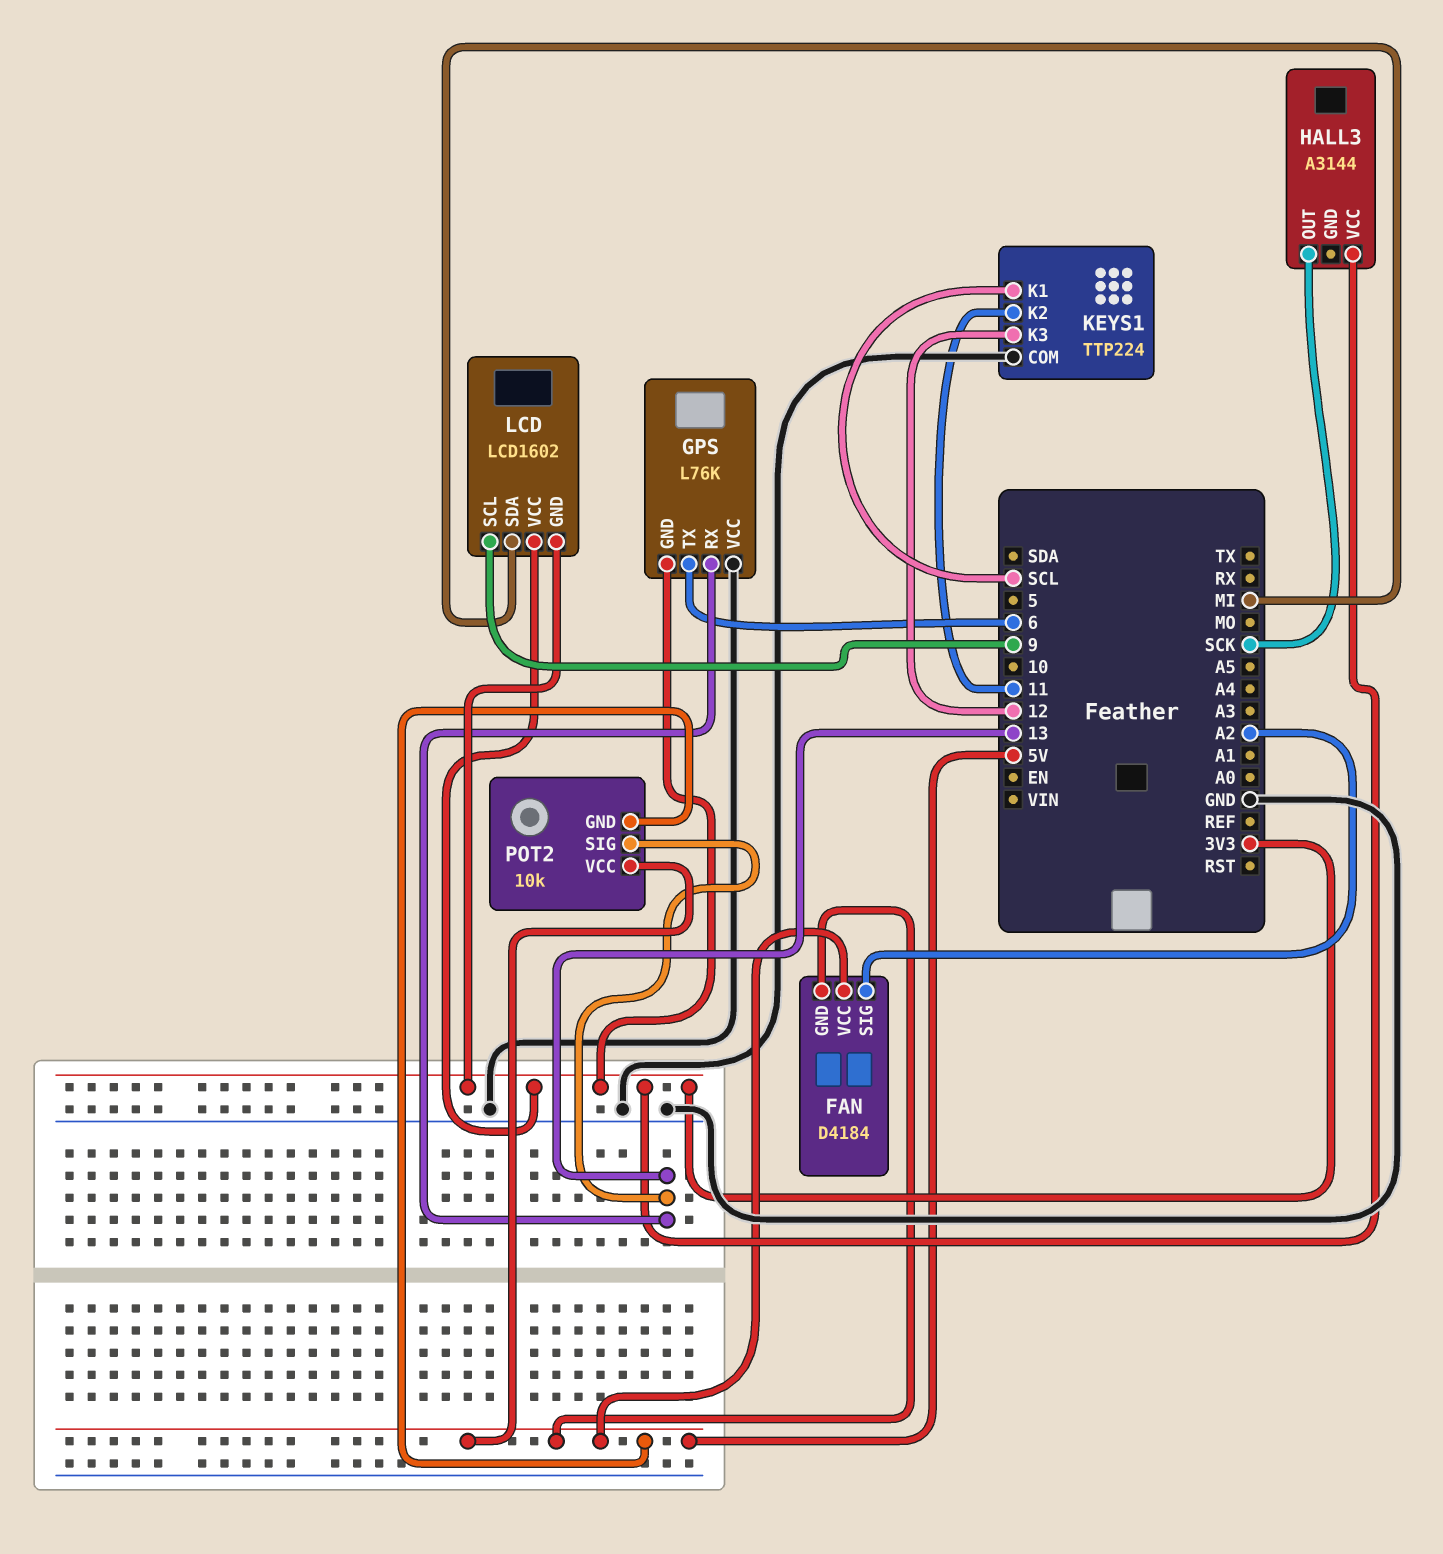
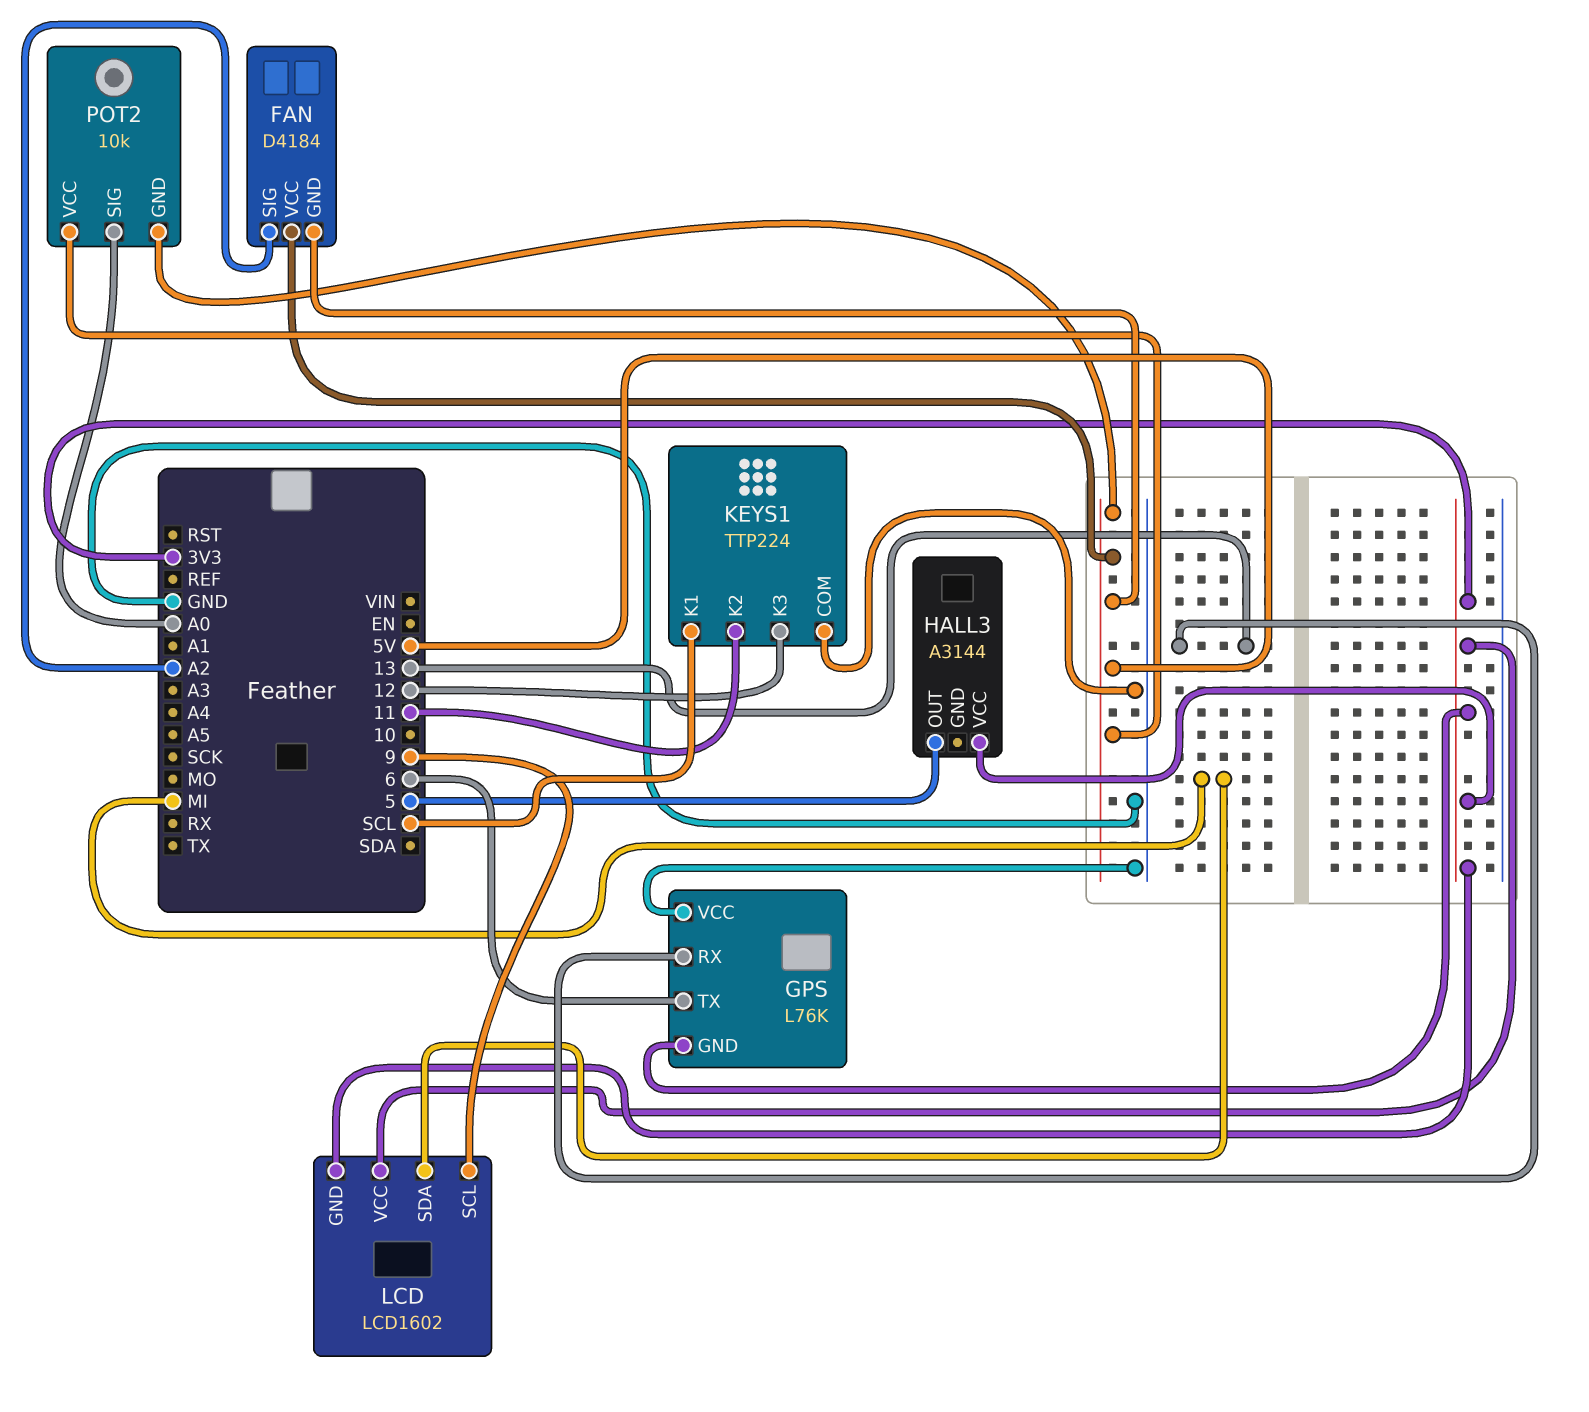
HALL3 pin OUT: SCK -> 5
POT2 pin SIG: 13 -> A0

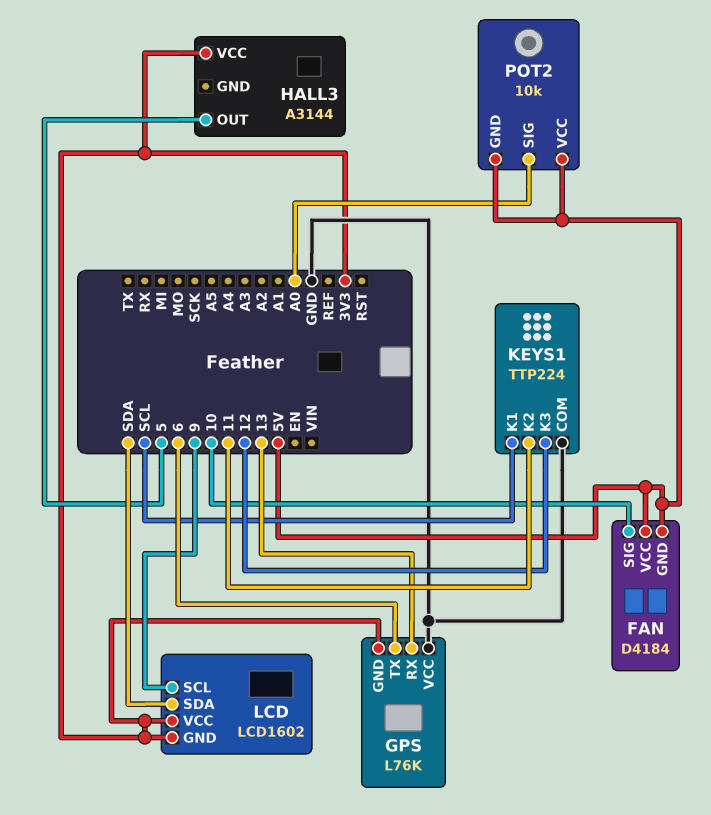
FAN pin SIG: A2 -> 10
LCD pin SDA: MI -> SDA

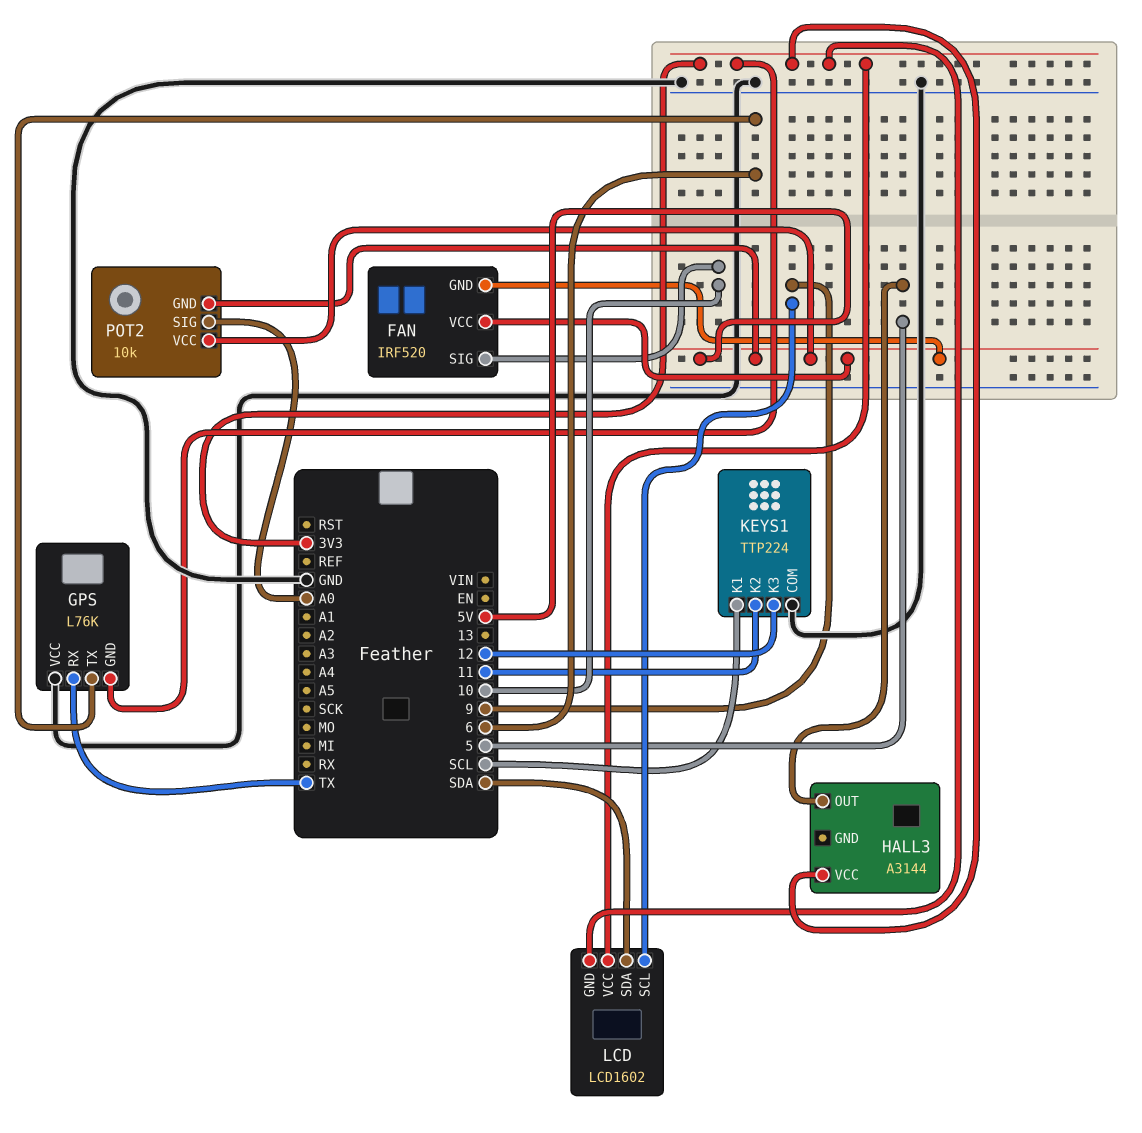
FAN: D4184 -> IRF520
GPS pin RX: 13 -> TX

